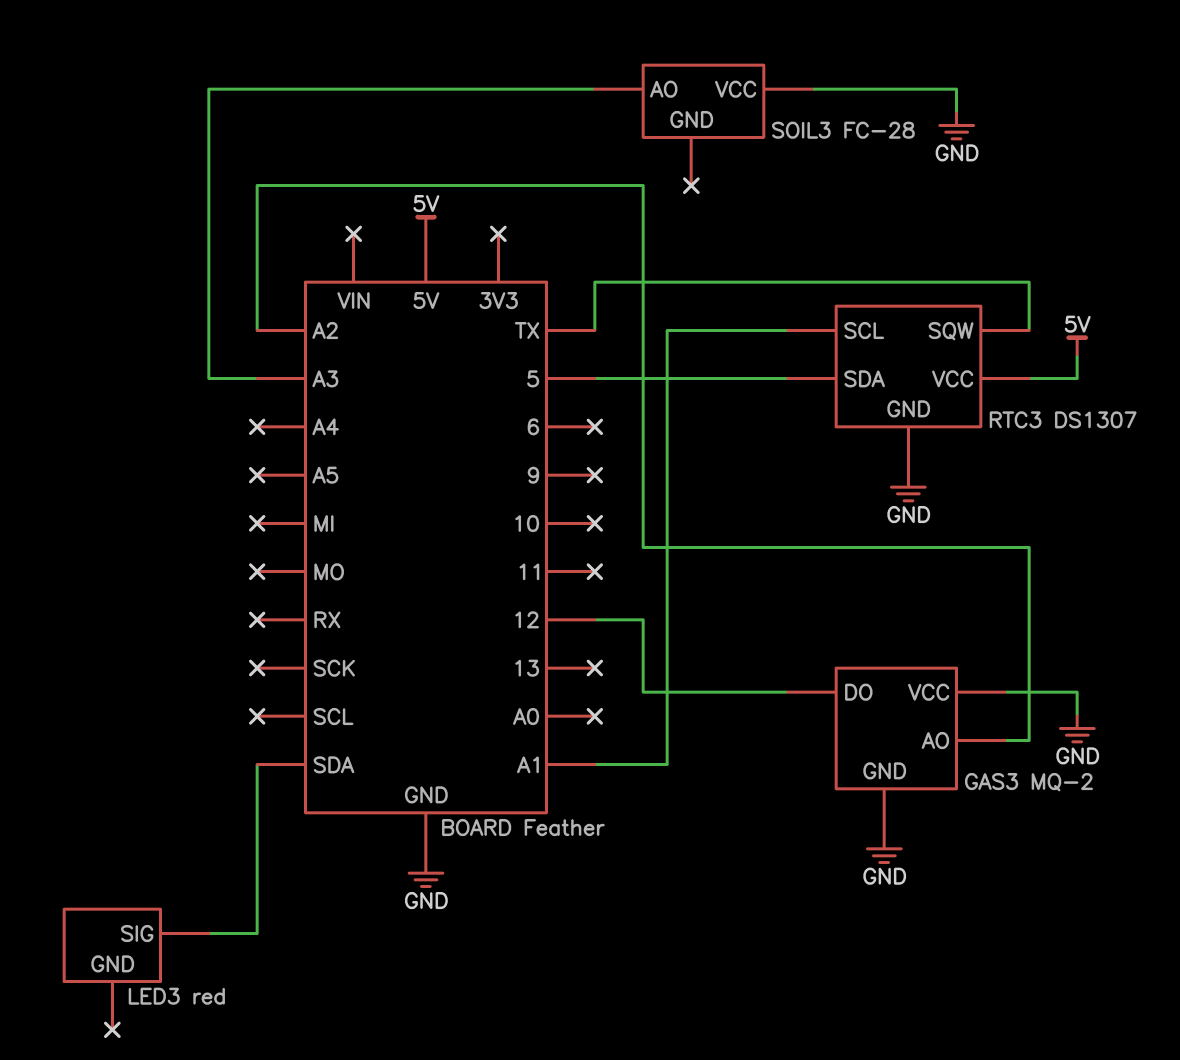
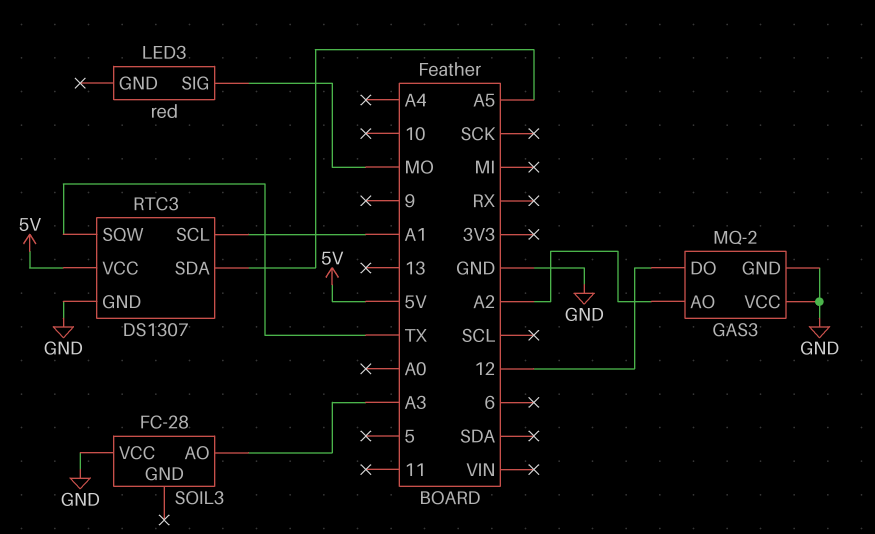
LED3 pin SIG: SDA -> MO
RTC3 pin SDA: 5 -> A5

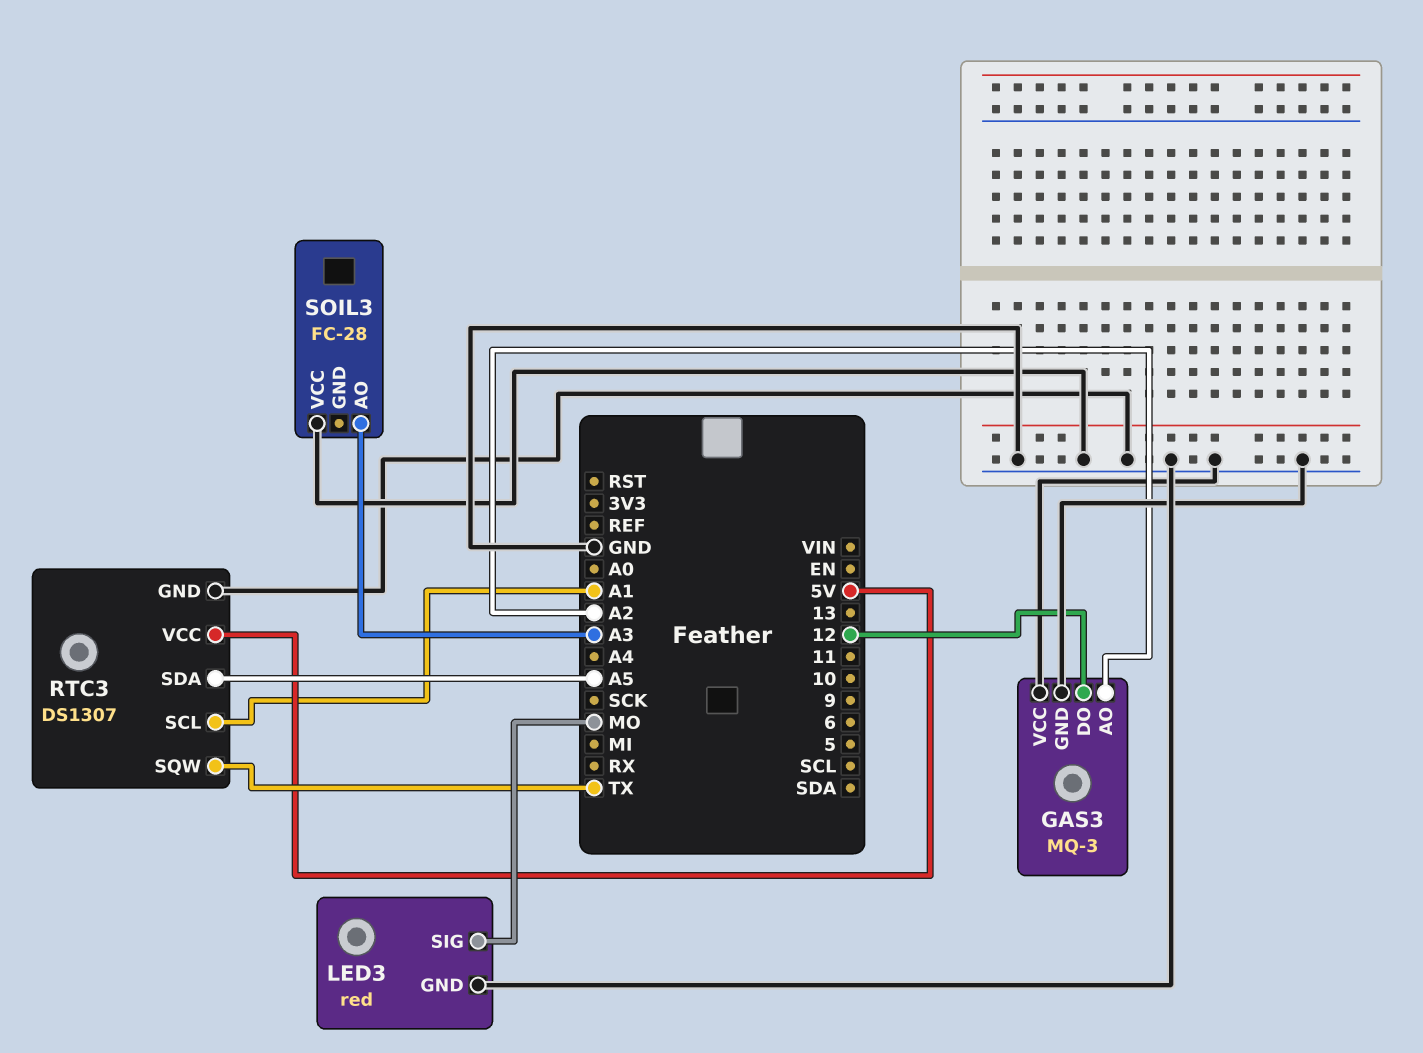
GAS3: MQ-2 -> MQ-3
LED3 pin GND: none -> GND

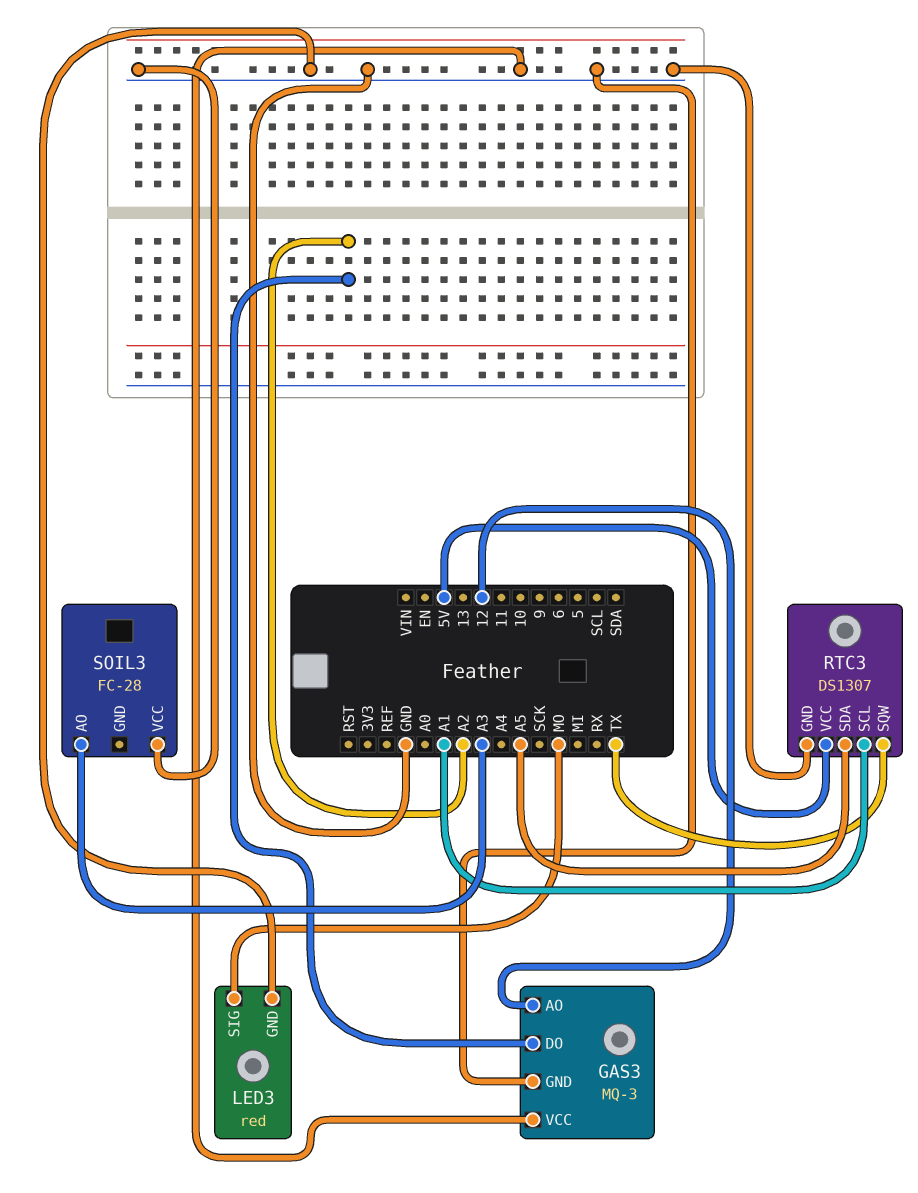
GAS3 pin AO: A2 -> 12
GAS3 pin DO: 12 -> A2

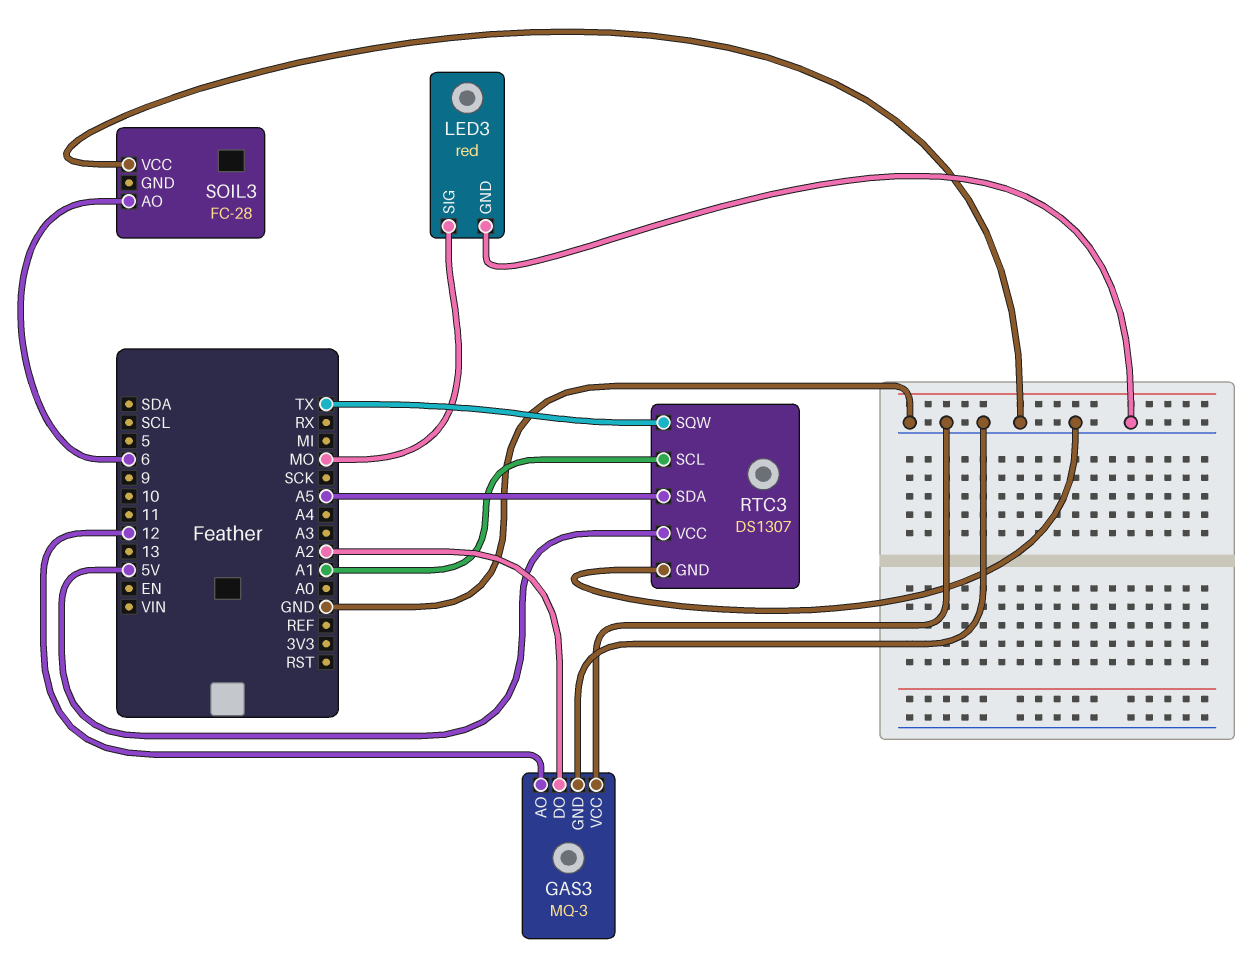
SOIL3 pin AO: A3 -> 6

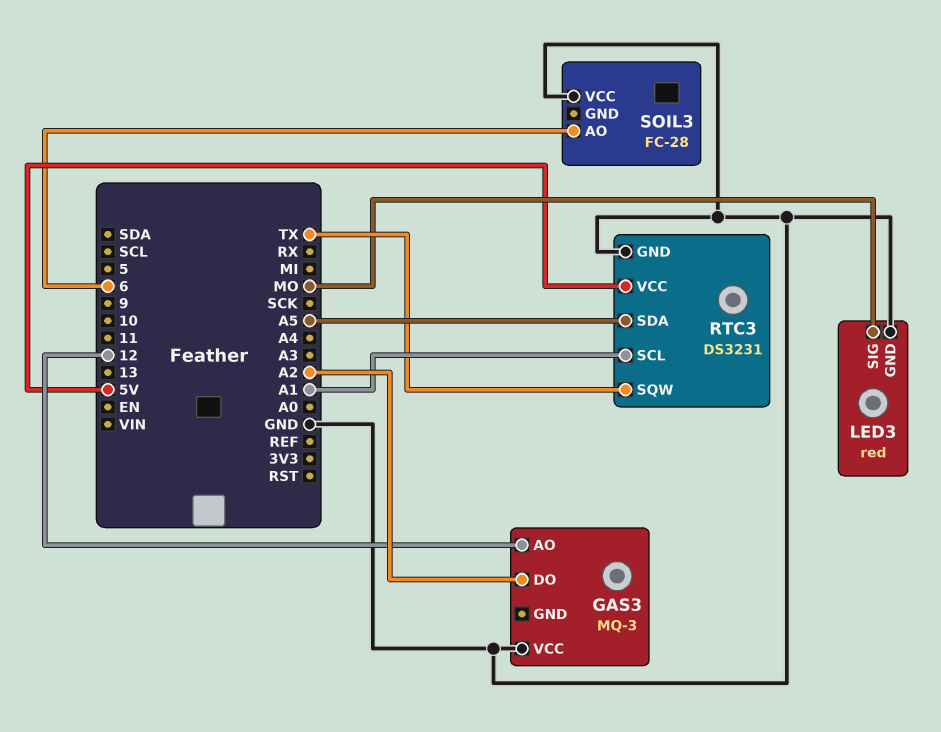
GAS3 pin GND: GND -> none
RTC3: DS1307 -> DS3231

